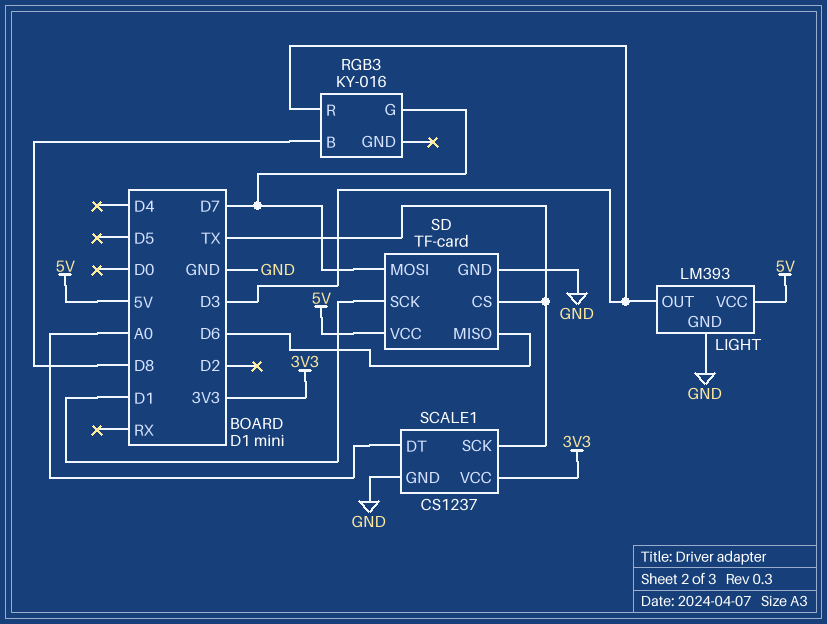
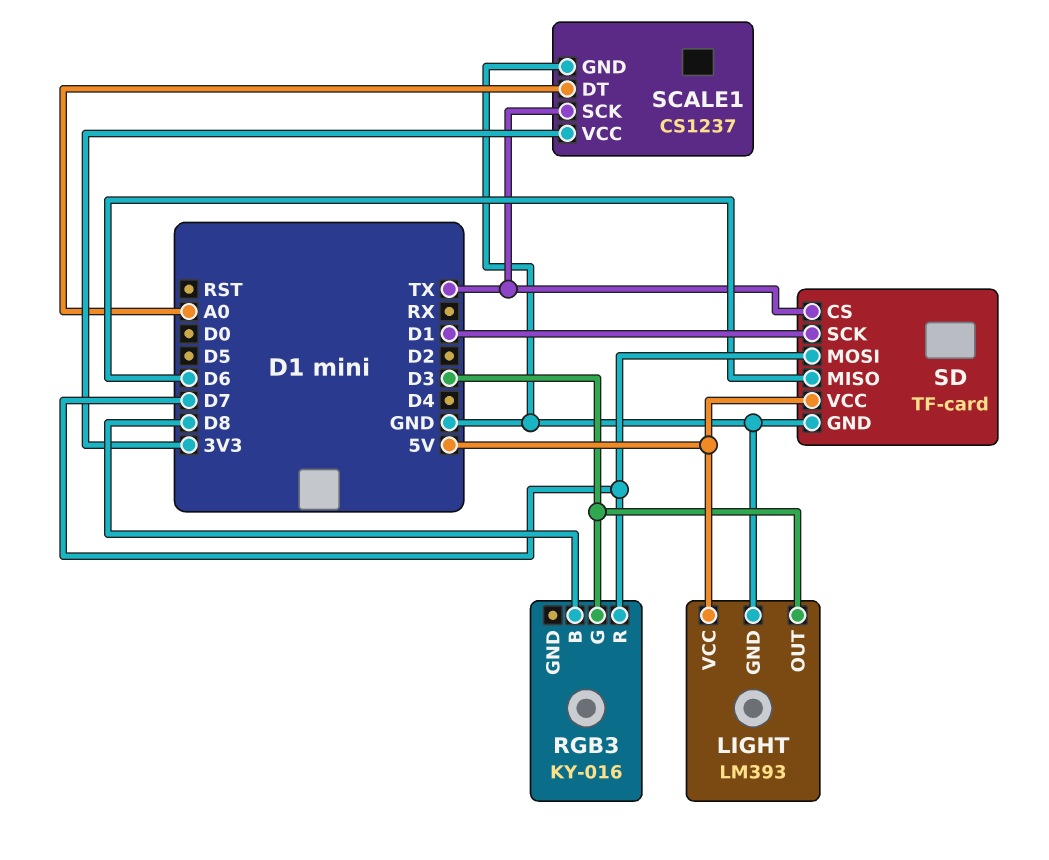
RGB3 pin G: D7 -> D3
RGB3 pin R: D3 -> D7

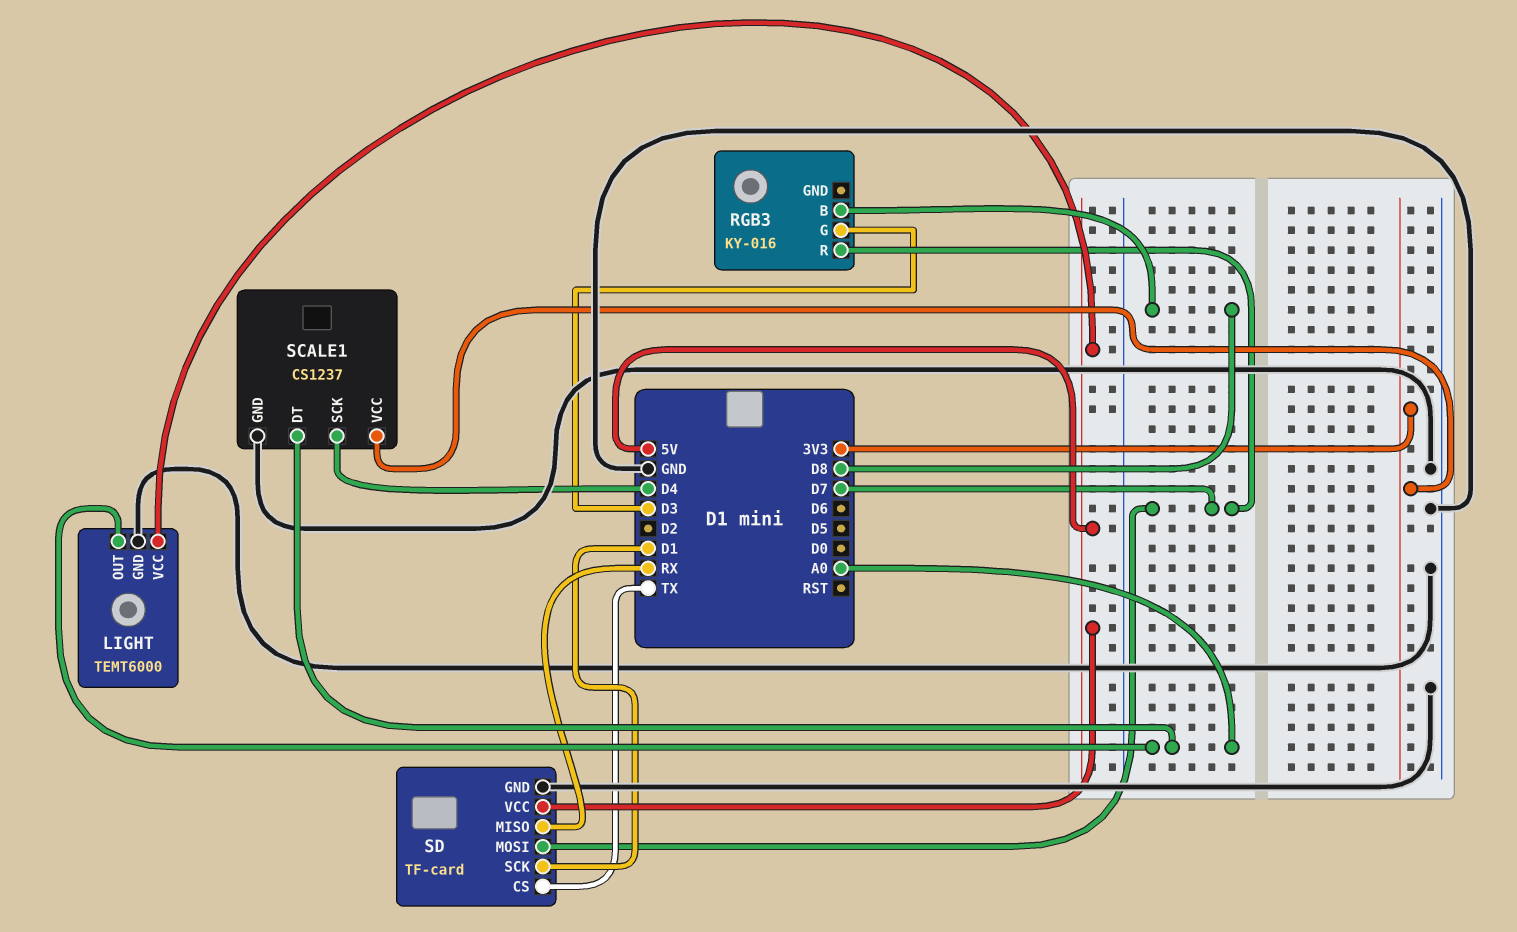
LIGHT: LM393 -> TEMT6000
LIGHT pin OUT: D3 -> A0
SCALE1 pin SCK: TX -> D4
SD pin MISO: D6 -> RX

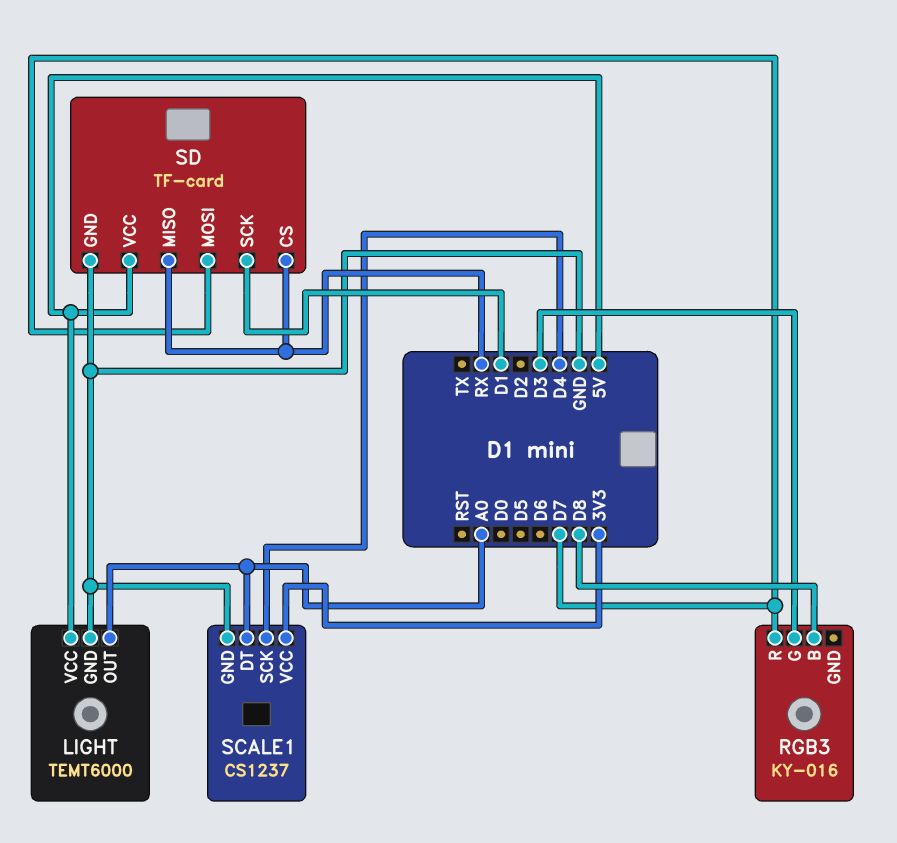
SD pin CS: TX -> RX

